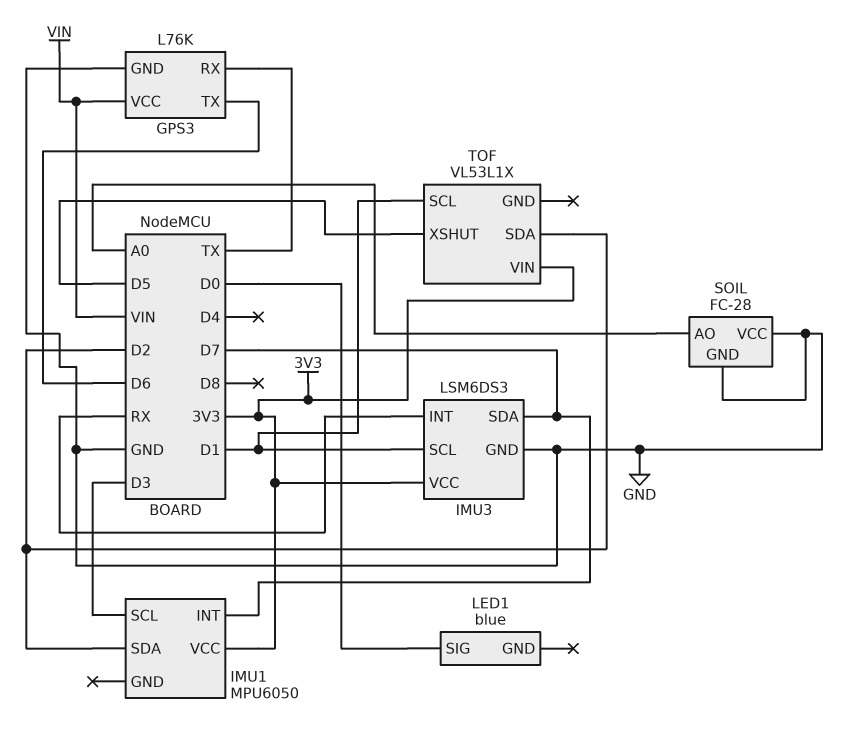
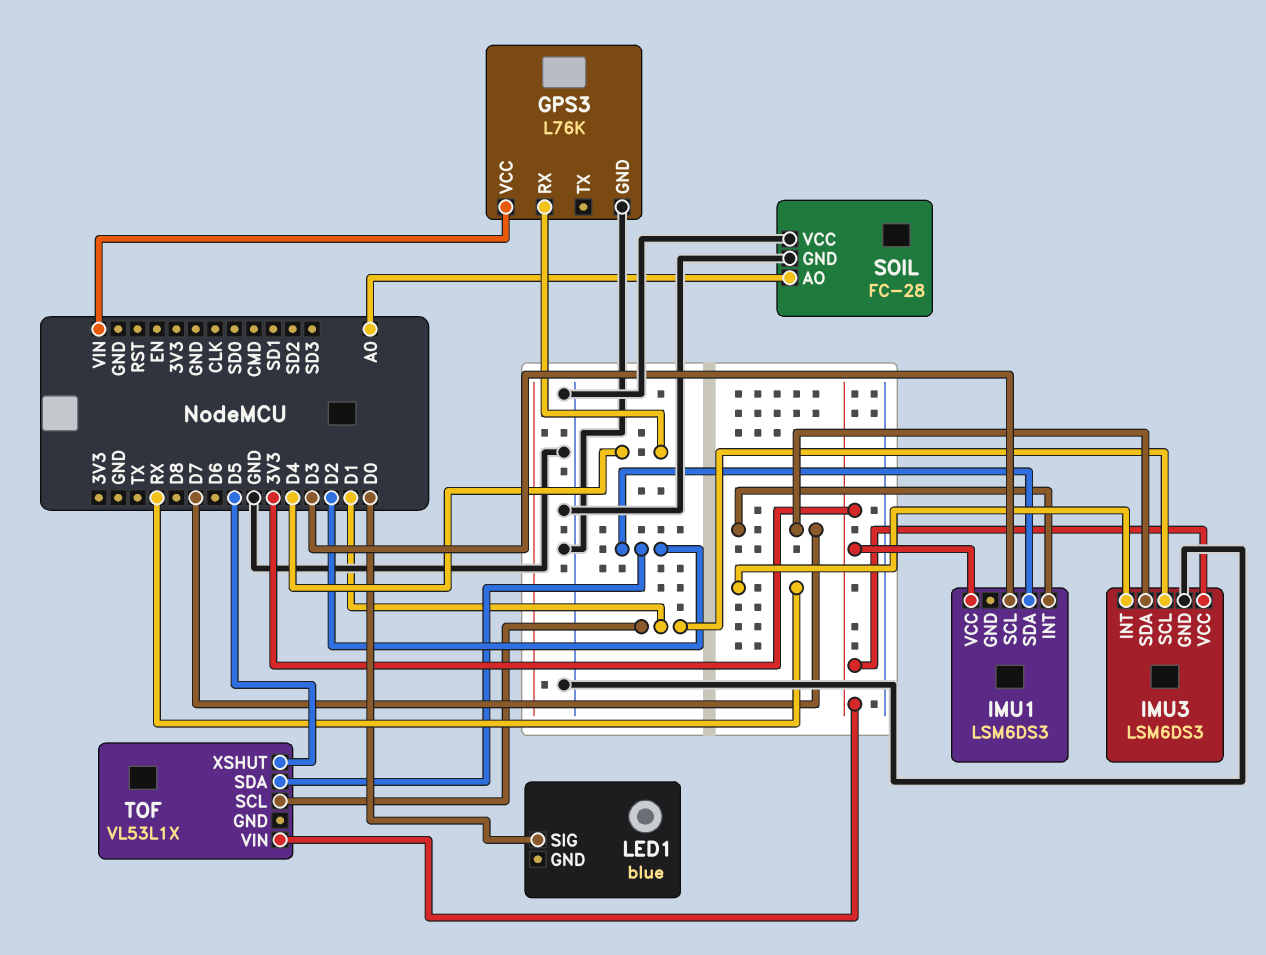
GPS3 pin RX: TX -> D4
GPS3 pin TX: D6 -> none
IMU1: MPU6050 -> LSM6DS3

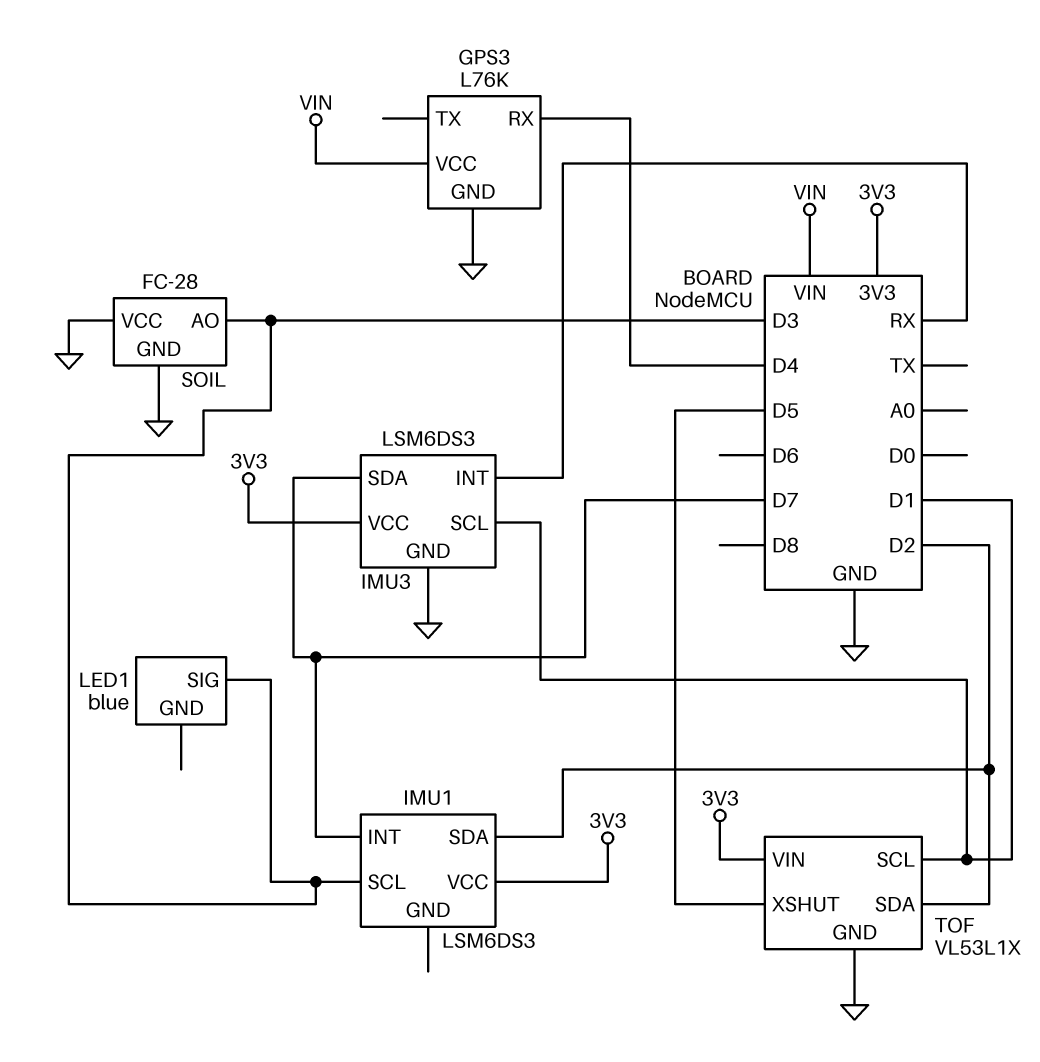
LED1 pin SIG: D0 -> D3
SOIL pin AO: A0 -> D3
TOF pin GND: none -> GND

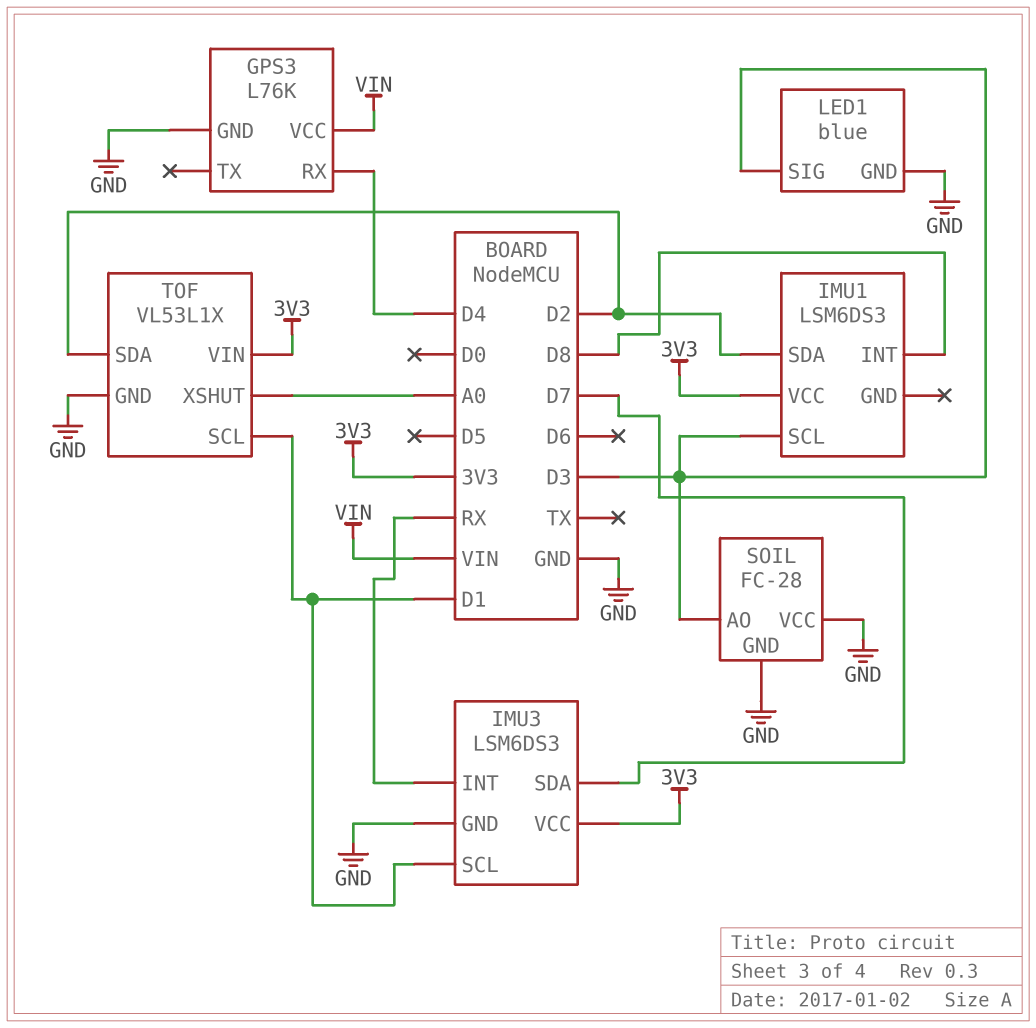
IMU1 pin INT: D7 -> D8
LED1 pin GND: none -> GND
TOF pin XSHUT: D5 -> A0

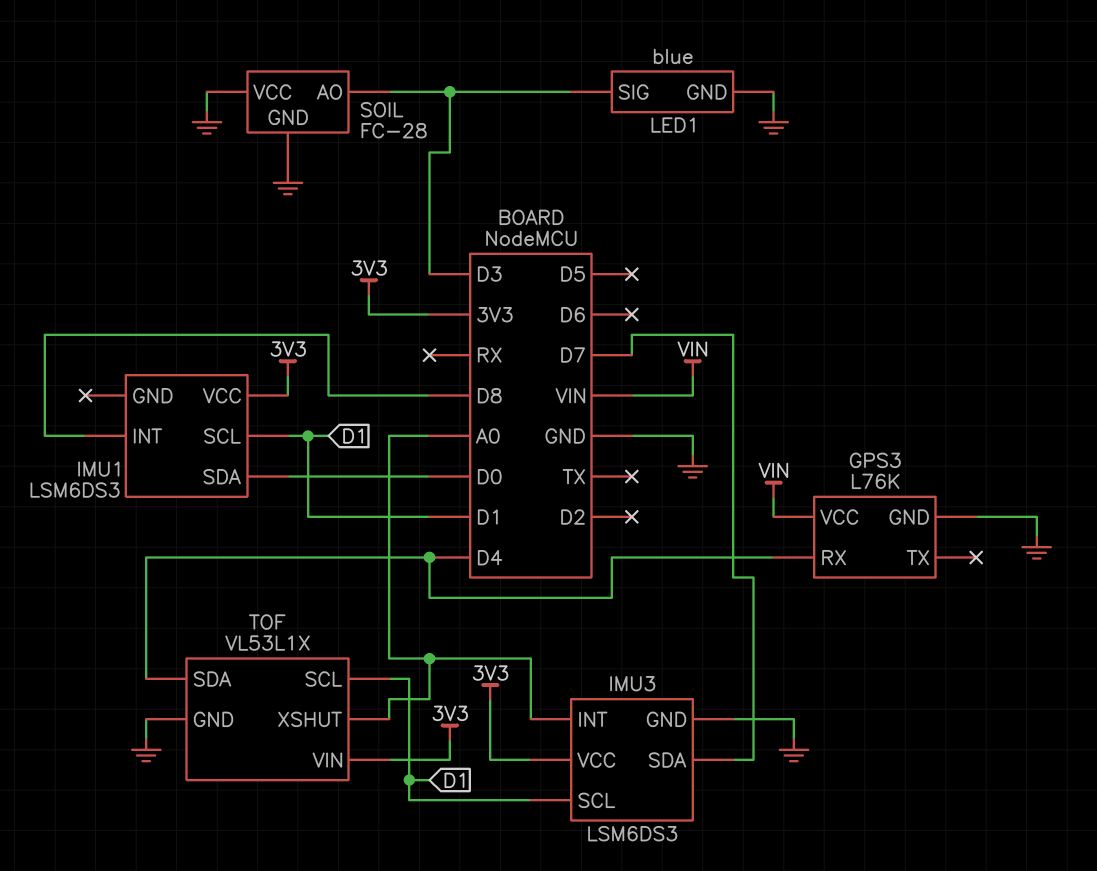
IMU1 pin SCL: D3 -> D1
IMU1 pin SDA: D2 -> D0
IMU3 pin INT: RX -> A0
TOF pin SDA: D2 -> D4

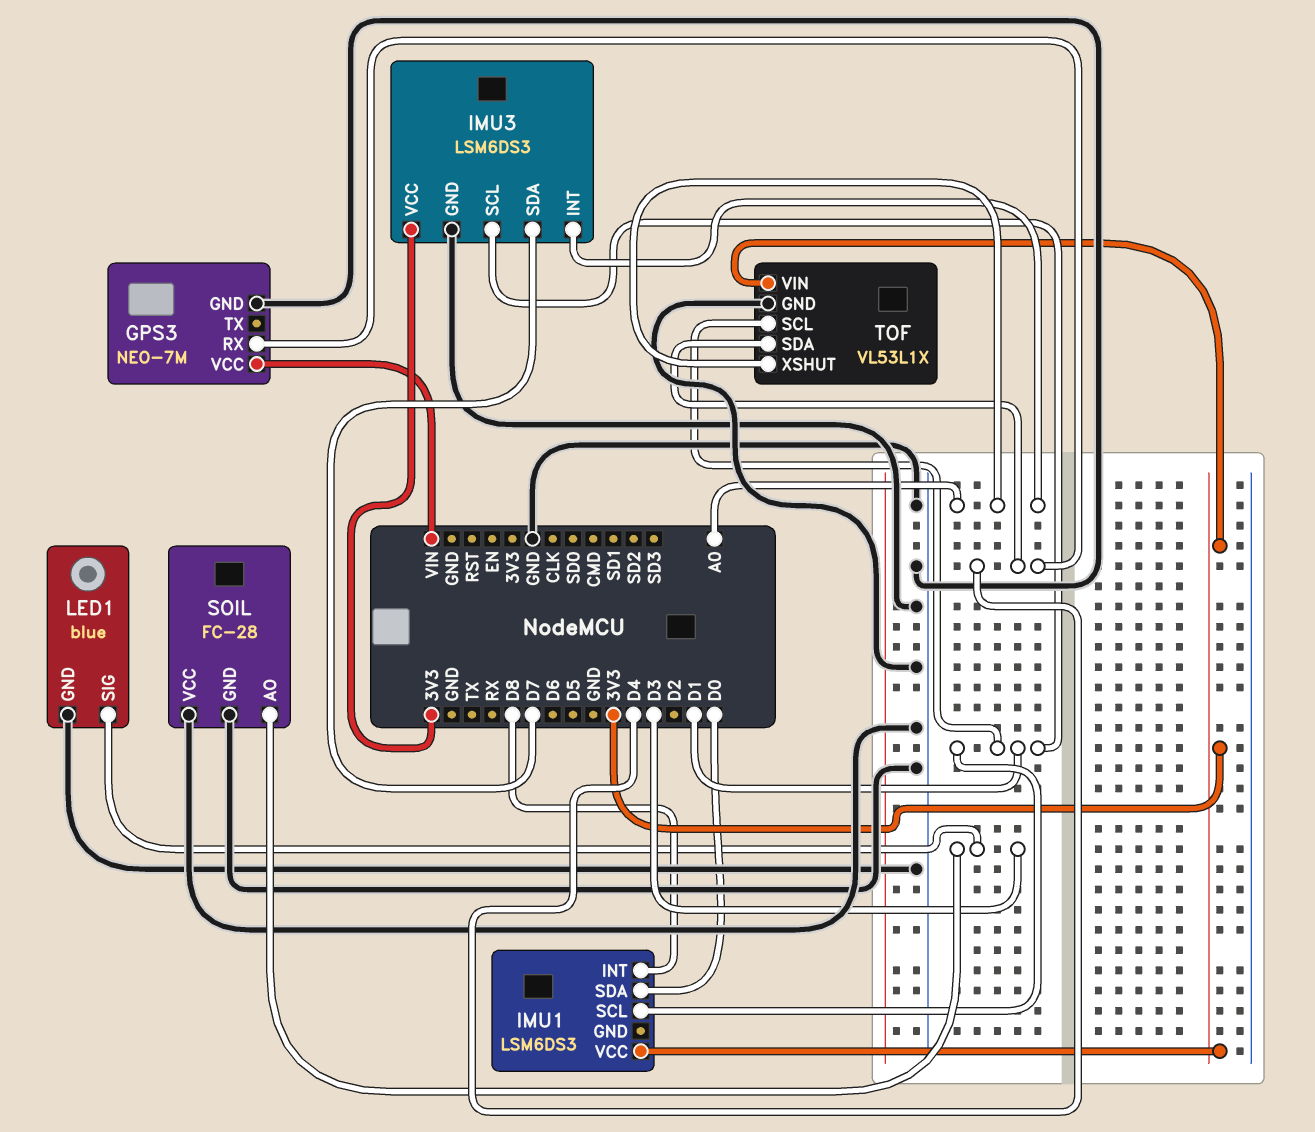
GPS3: L76K -> NEO-7M

